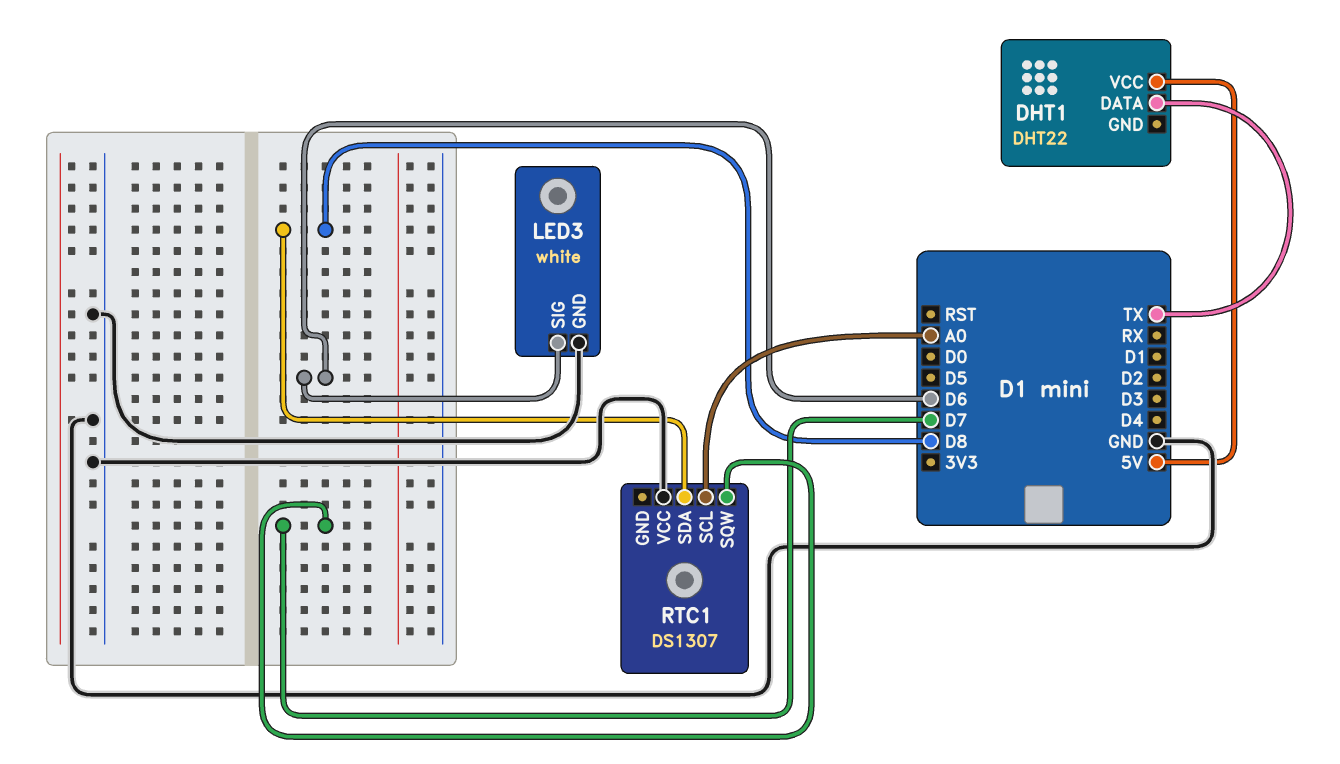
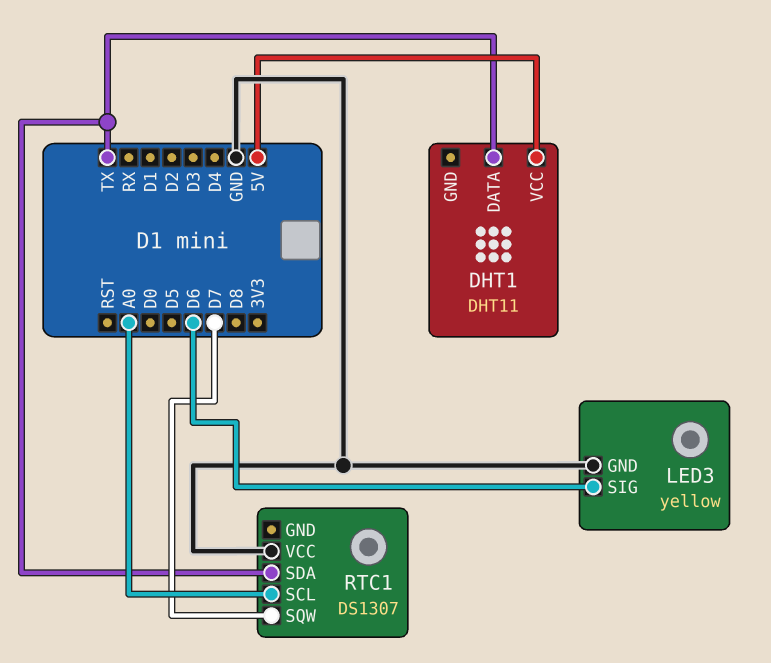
DHT1: DHT22 -> DHT11
LED3: white -> yellow
RTC1 pin SDA: D8 -> TX

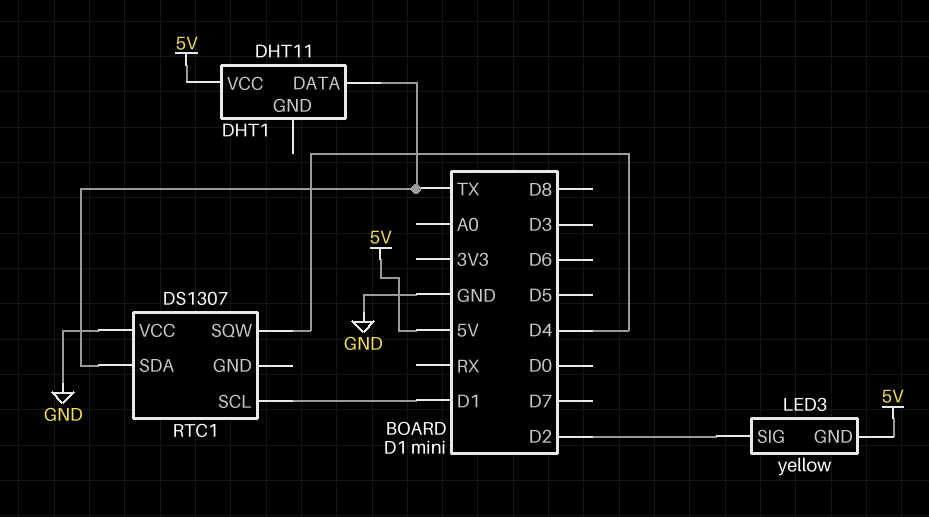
LED3 pin GND: GND -> 5V
LED3 pin SIG: D6 -> D2
RTC1 pin SCL: A0 -> D1
RTC1 pin SQW: D7 -> D4

